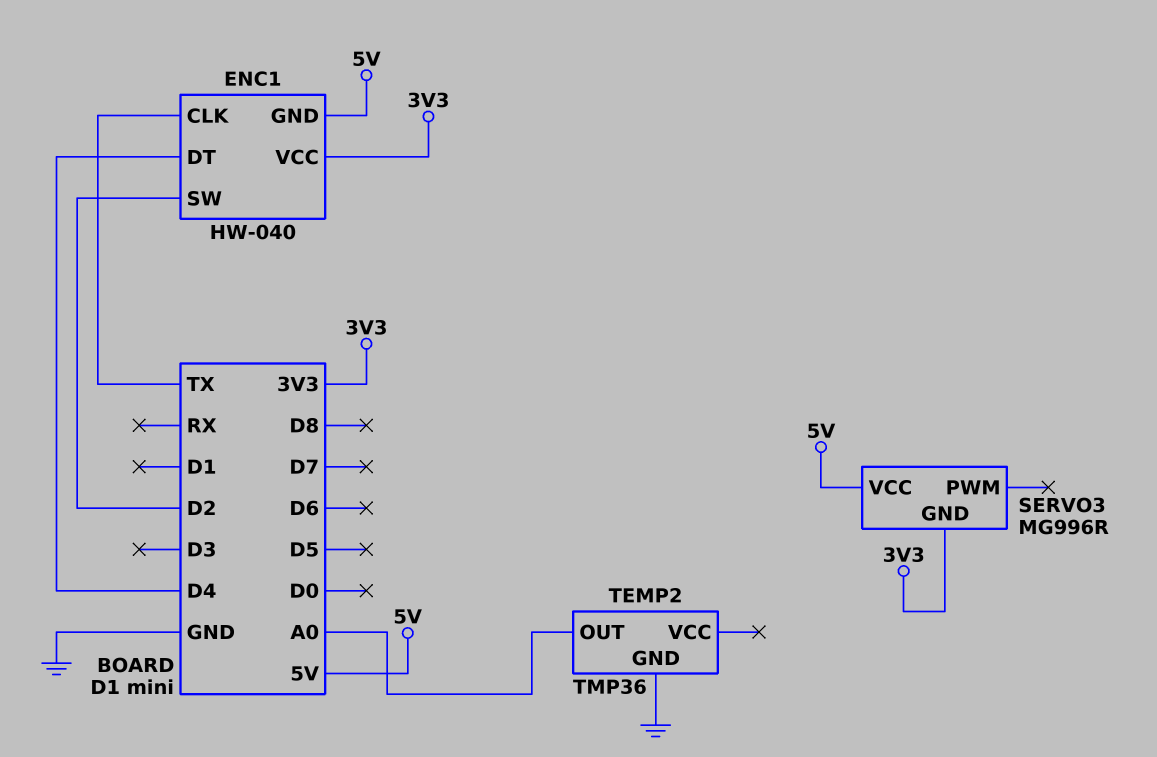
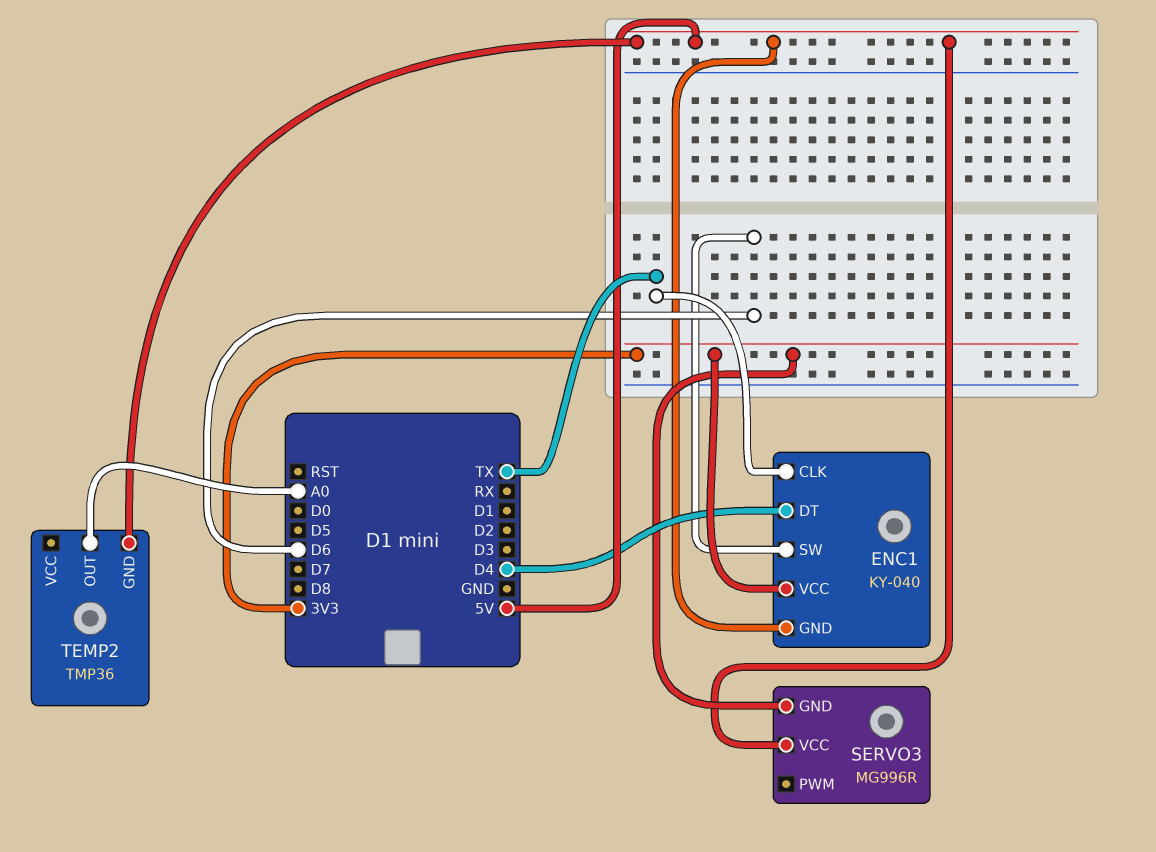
ENC1: HW-040 -> KY-040
ENC1 pin SW: D2 -> D6
TEMP2 pin GND: GND -> 5V

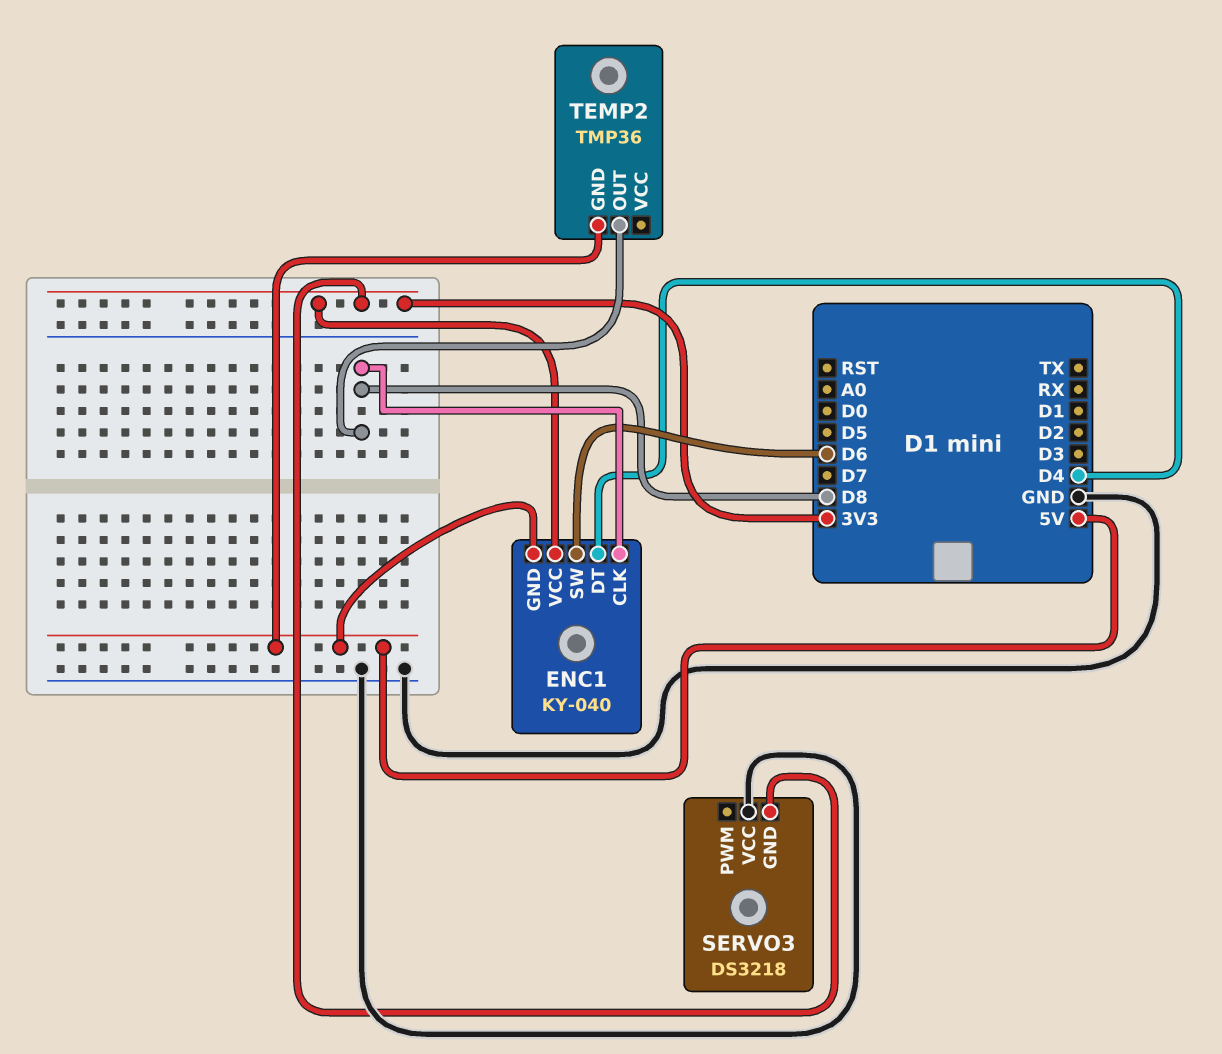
ENC1 pin CLK: TX -> D8
SERVO3: MG996R -> DS3218
SERVO3 pin VCC: 5V -> GND
TEMP2 pin OUT: A0 -> D8

